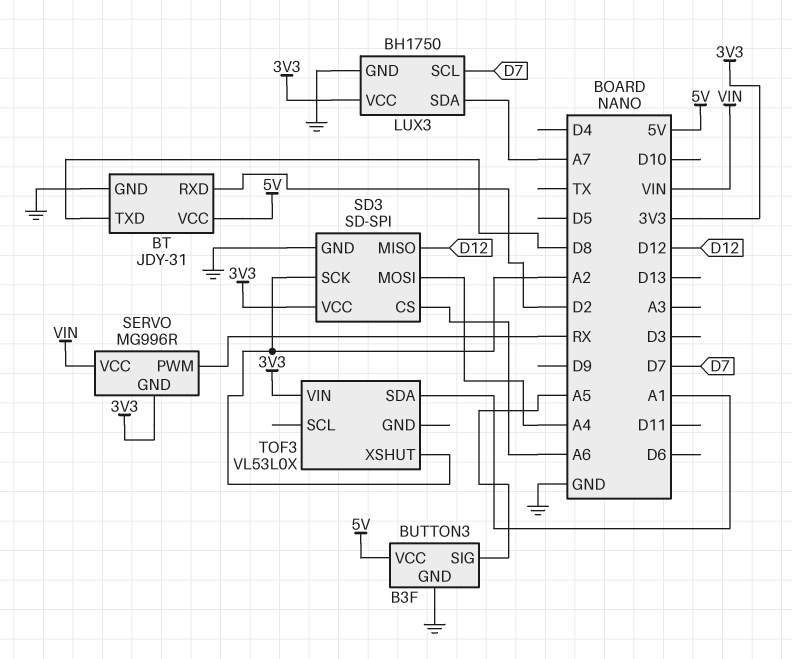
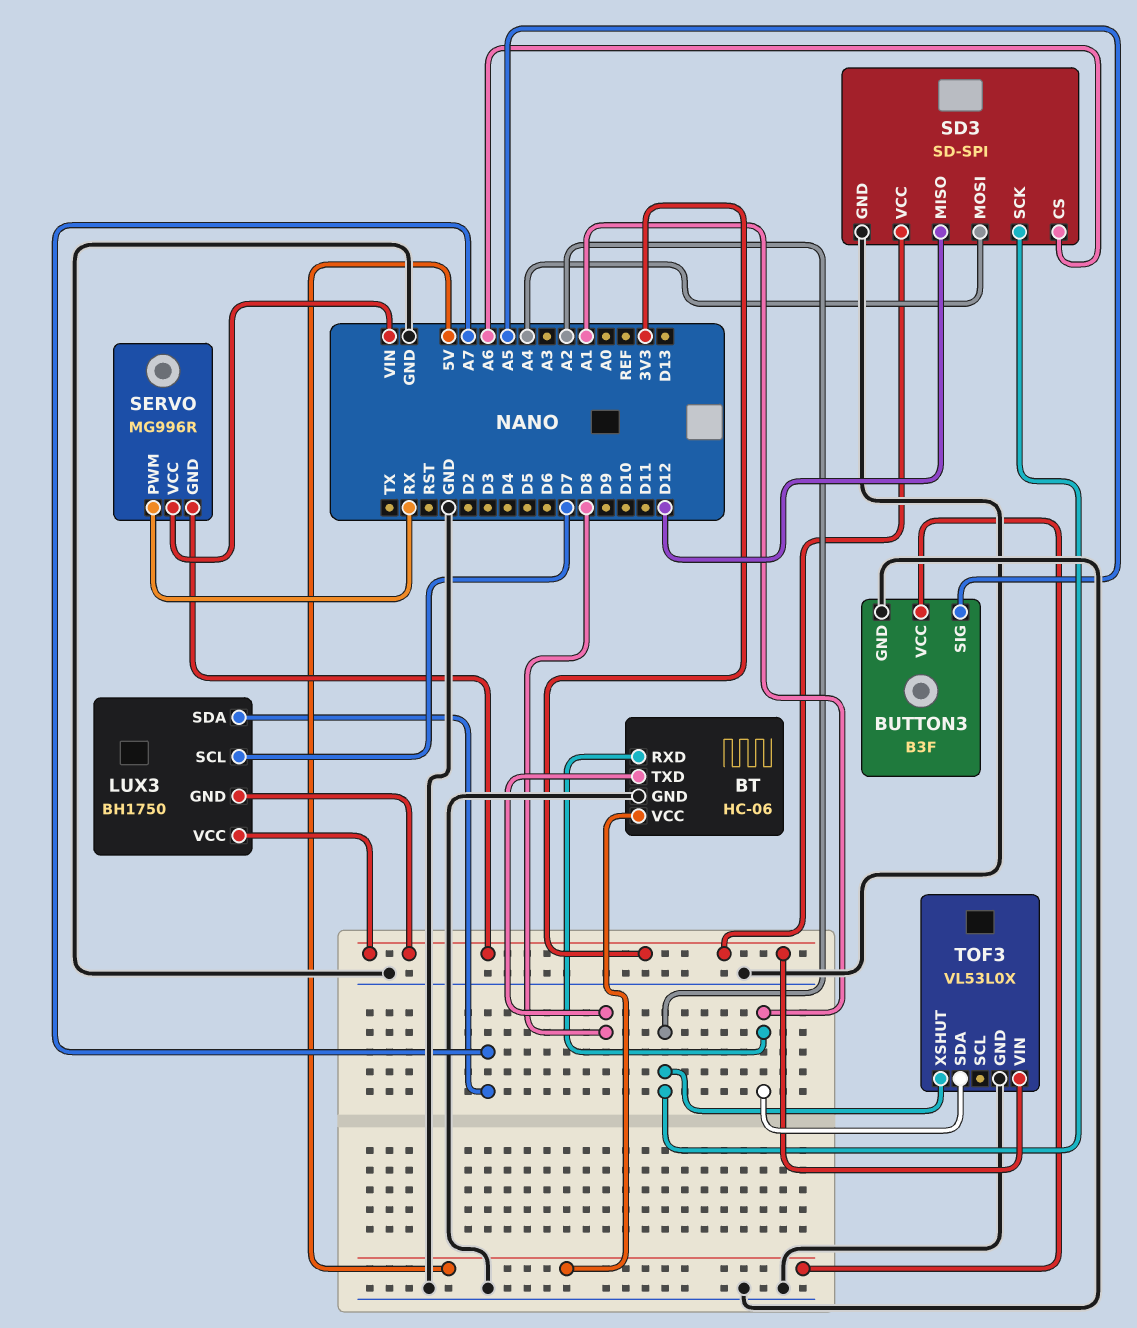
BT: JDY-31 -> HC-06
BT pin RXD: D2 -> A1
LUX3 pin GND: GND -> 3V3
TOF3 pin GND: none -> GND

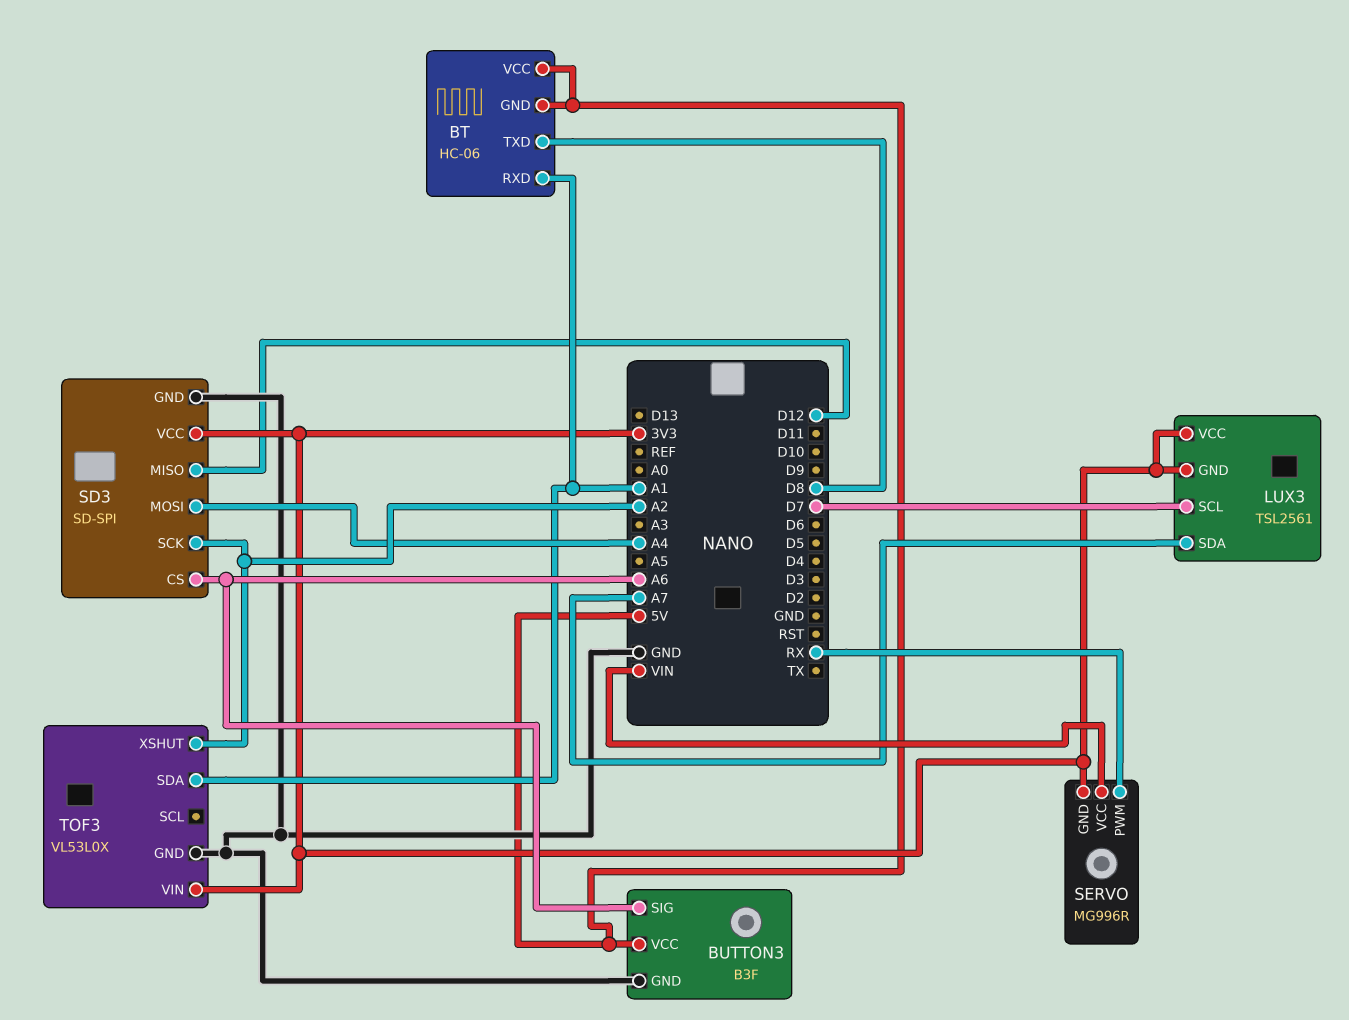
BT pin GND: GND -> 5V
BUTTON3 pin SIG: A5 -> A6
LUX3: BH1750 -> TSL2561

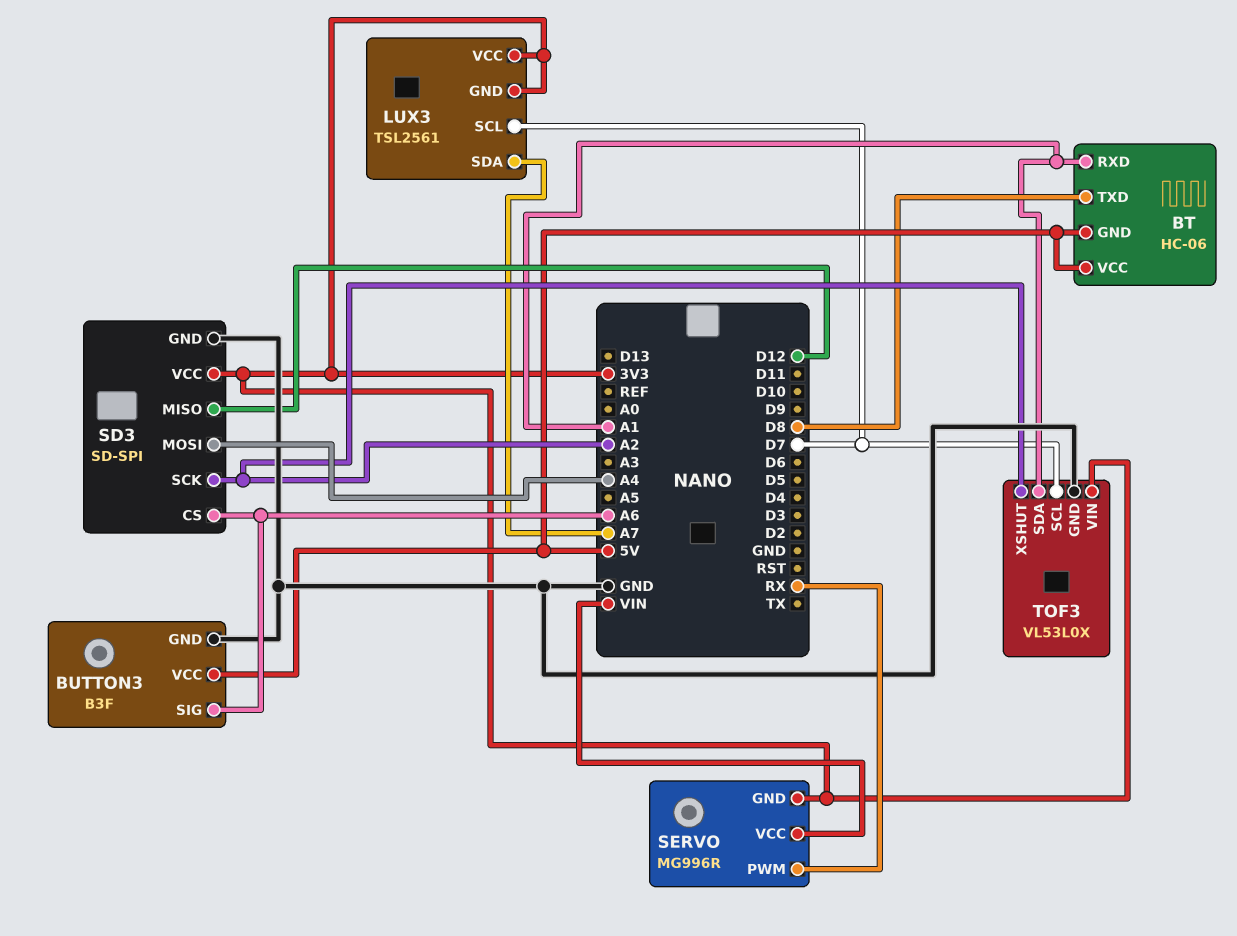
TOF3 pin SCL: none -> D7

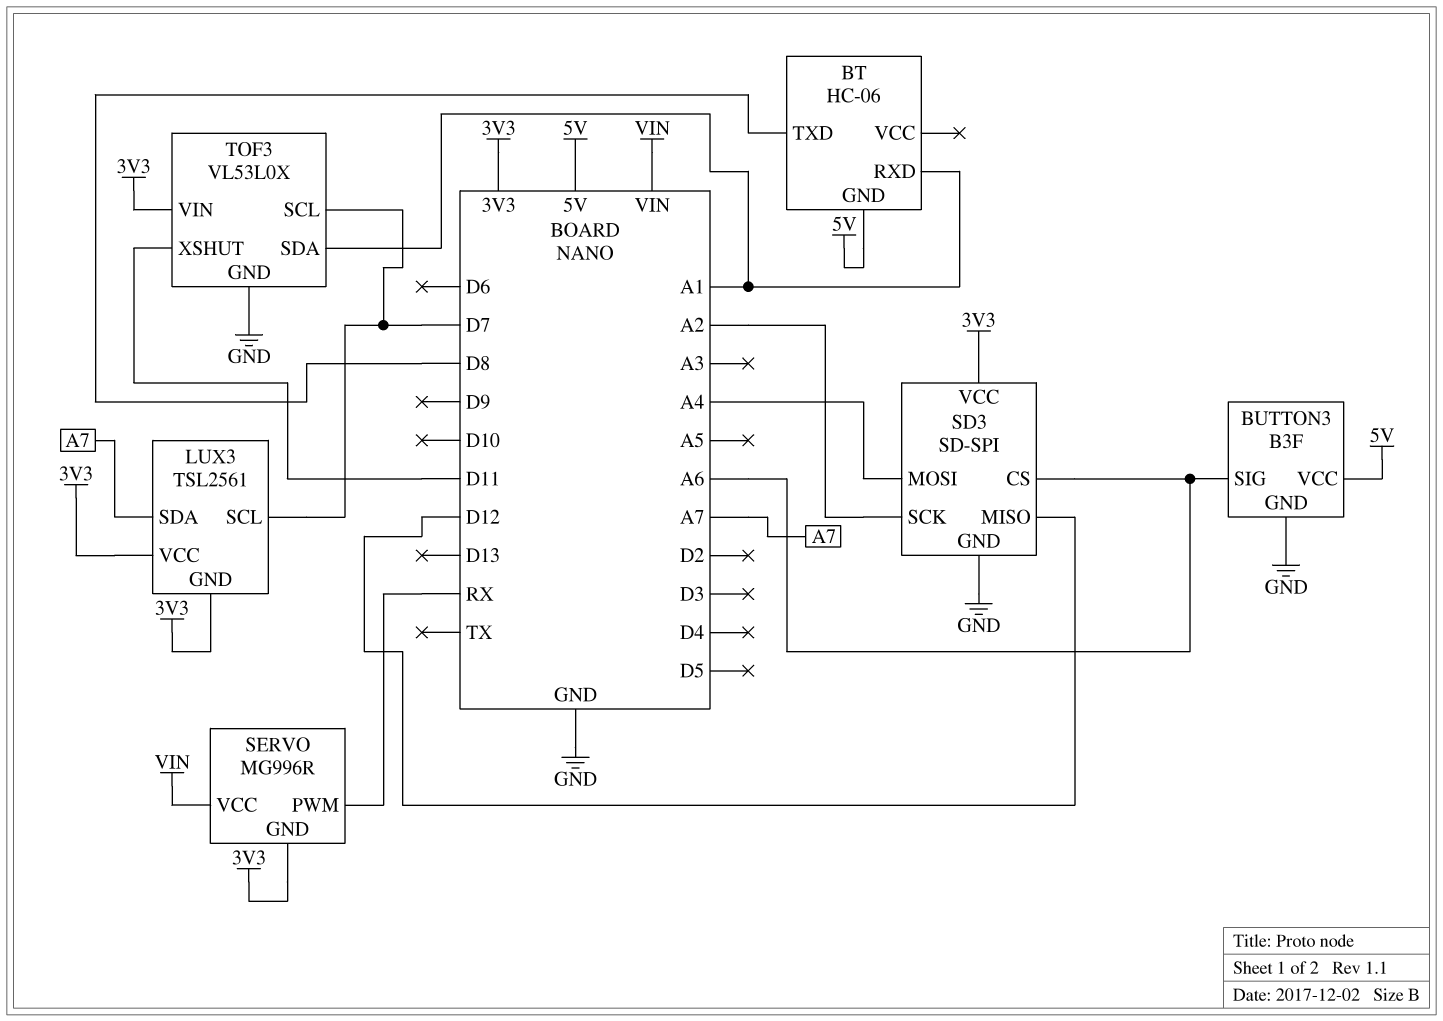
BT pin VCC: 5V -> none
TOF3 pin XSHUT: A2 -> D11

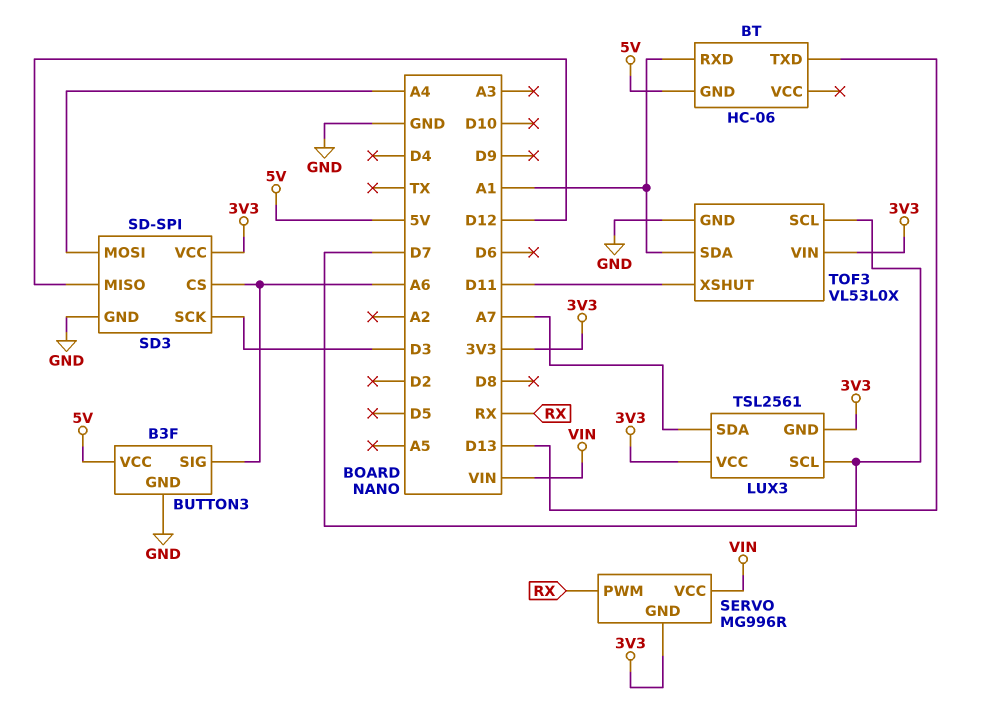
BT pin TXD: D8 -> D13
SD3 pin SCK: A2 -> D3

